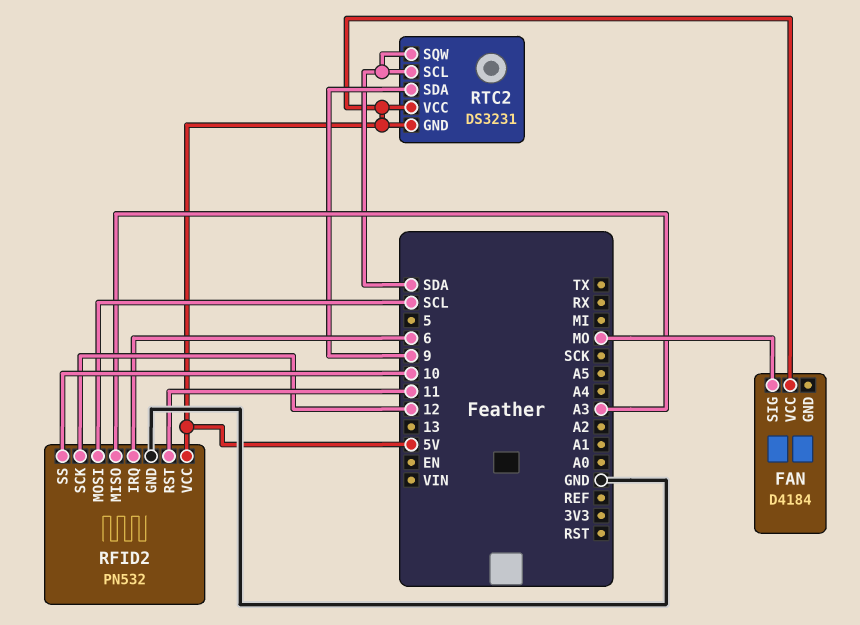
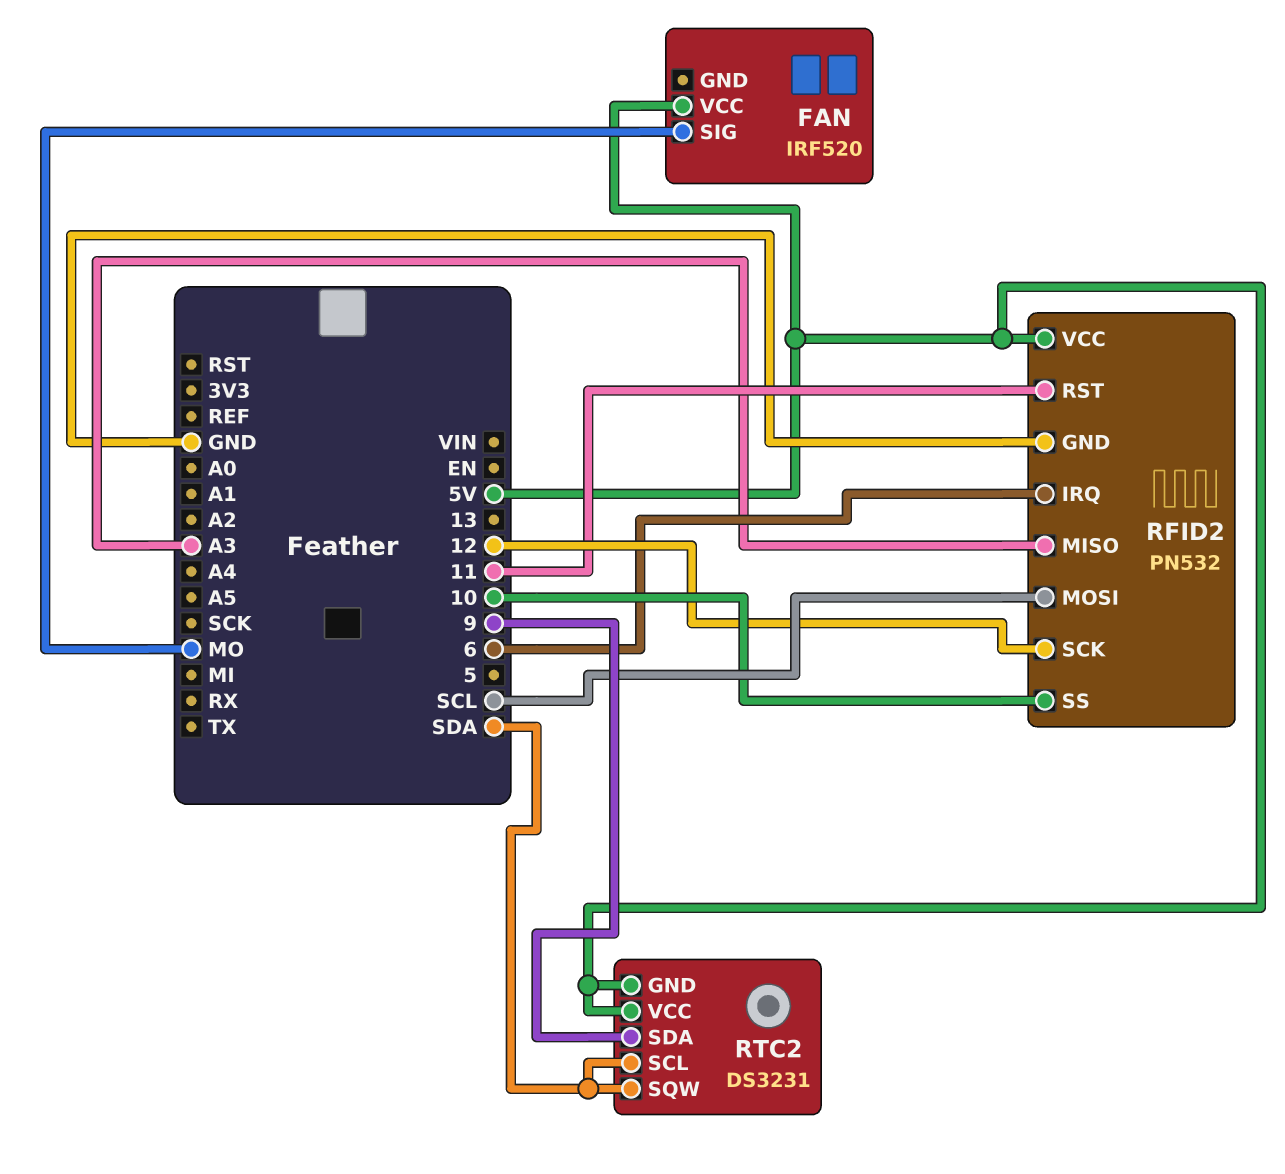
FAN: D4184 -> IRF520

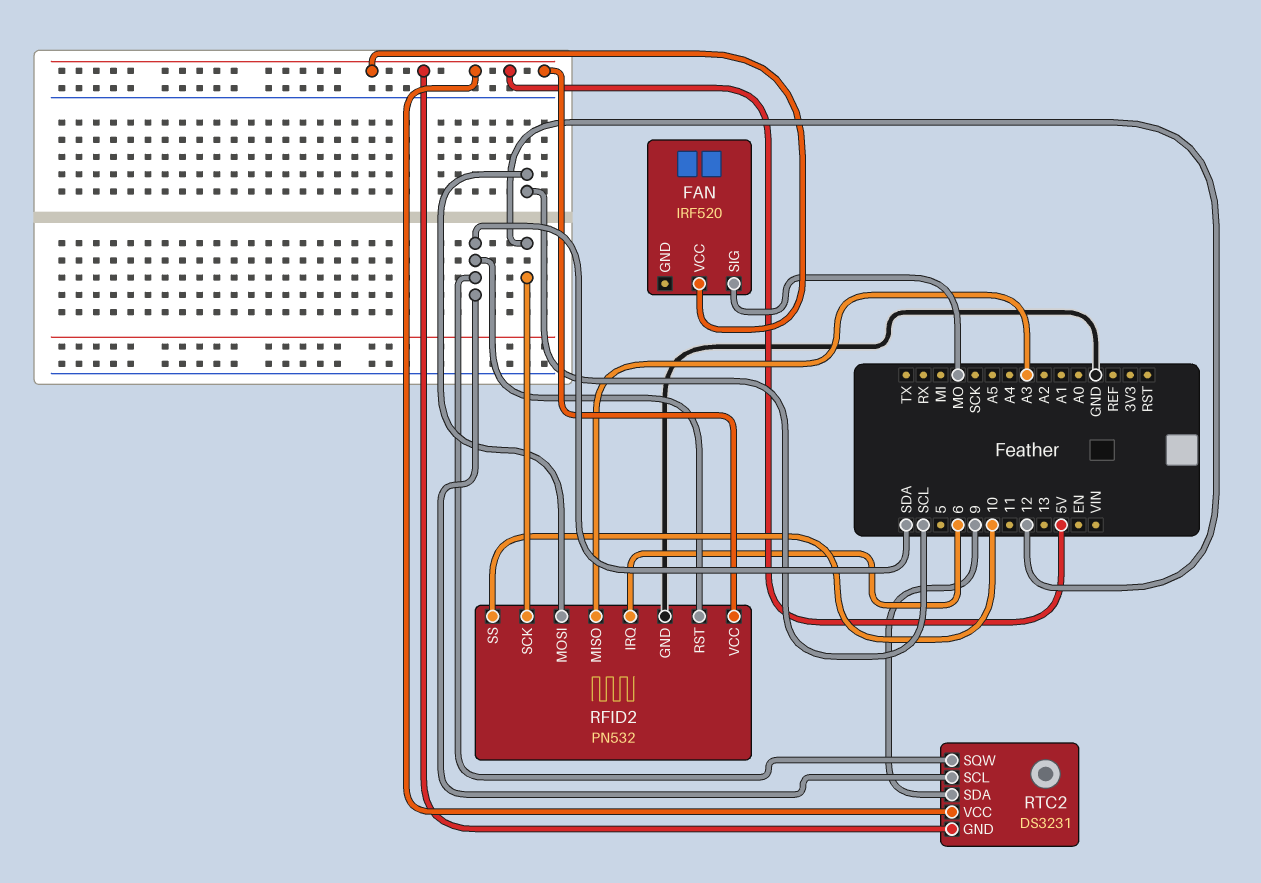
RFID2 pin RST: 11 -> SDA

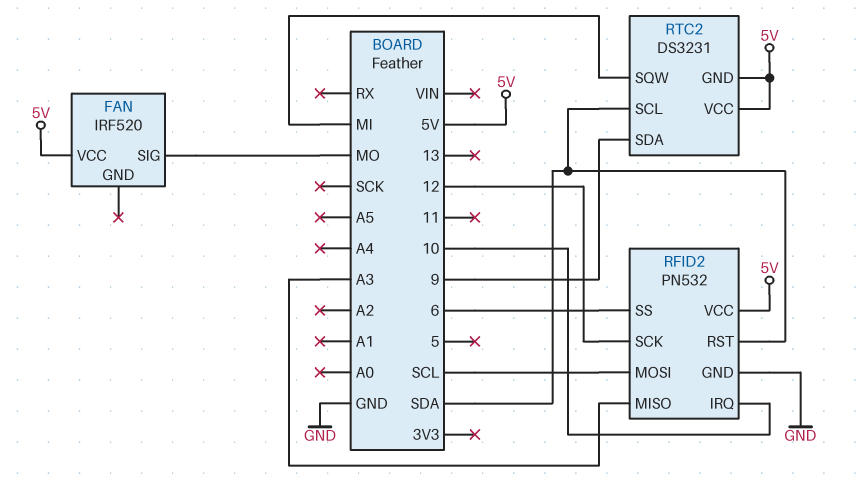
RFID2 pin IRQ: 6 -> 10
RFID2 pin SS: 10 -> 6
RTC2 pin SQW: SDA -> MI

